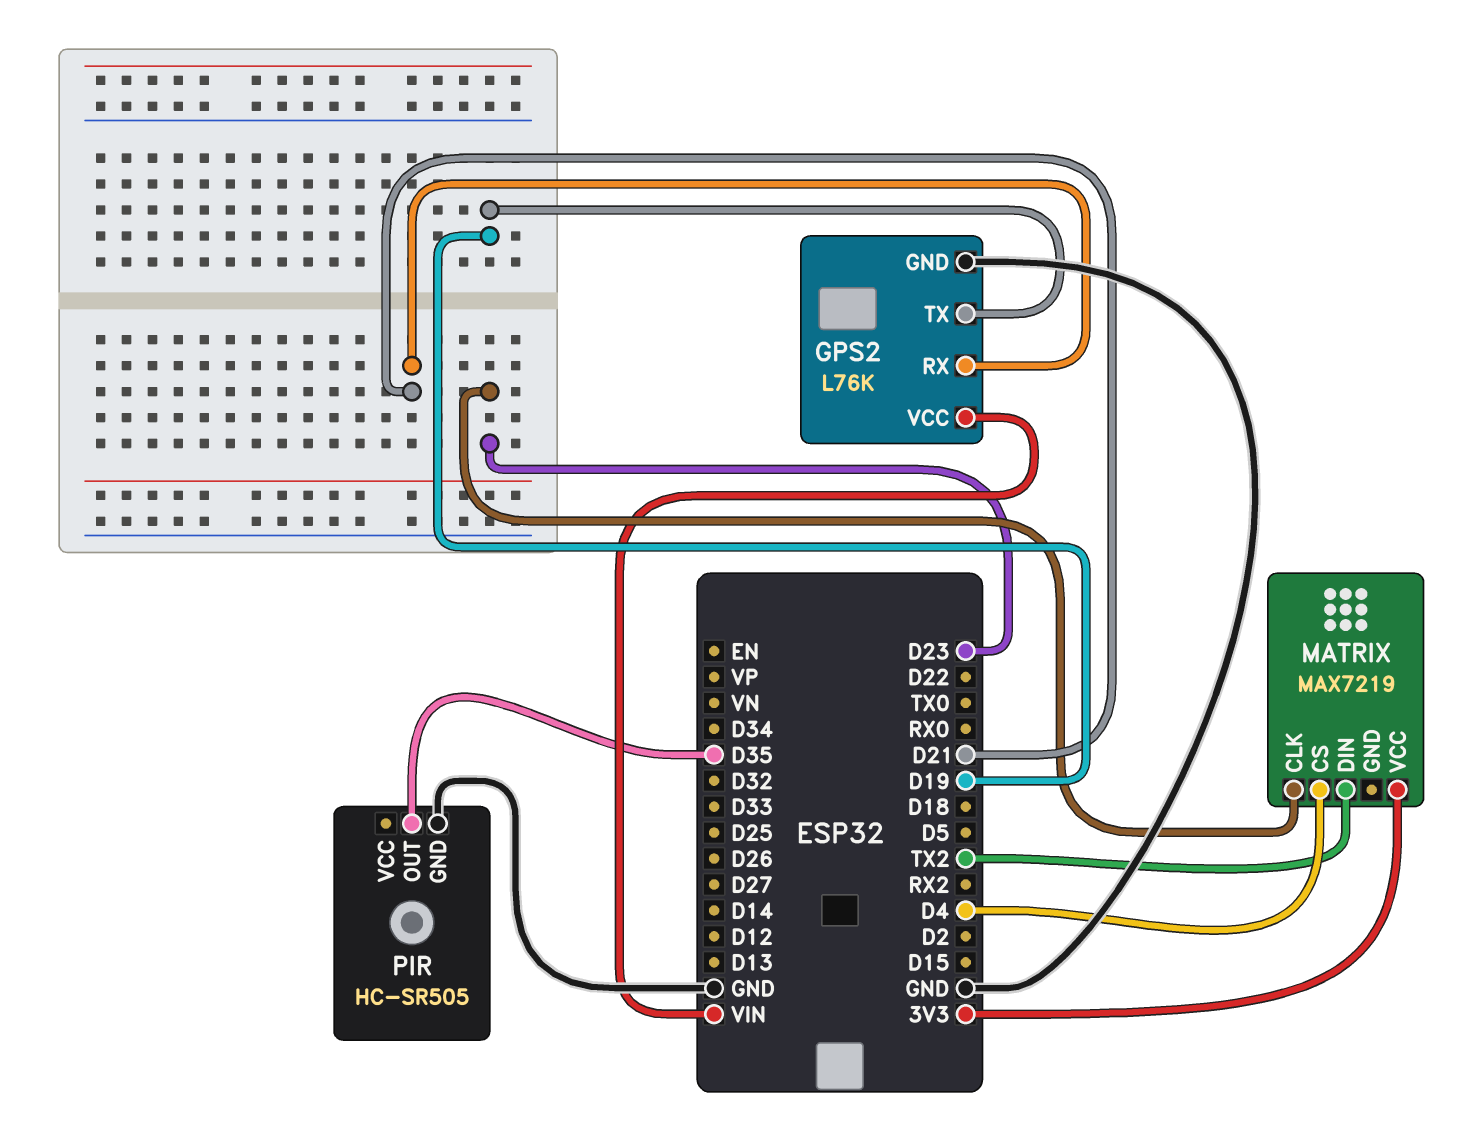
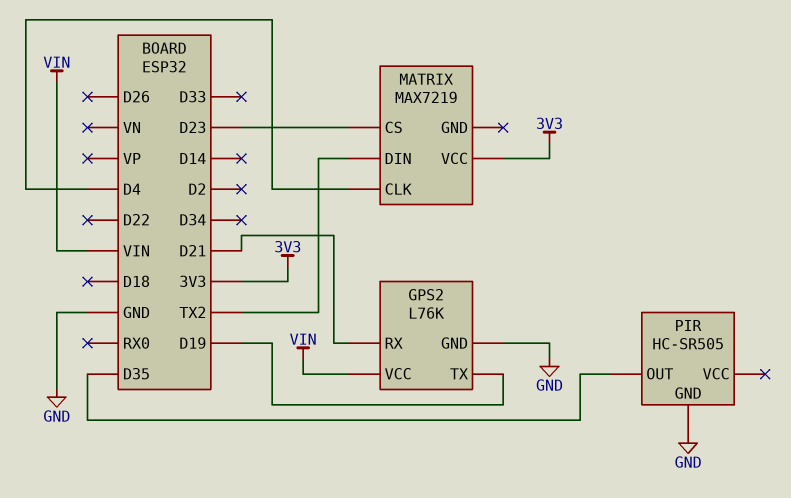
MATRIX pin CLK: D23 -> D4
MATRIX pin CS: D4 -> D23

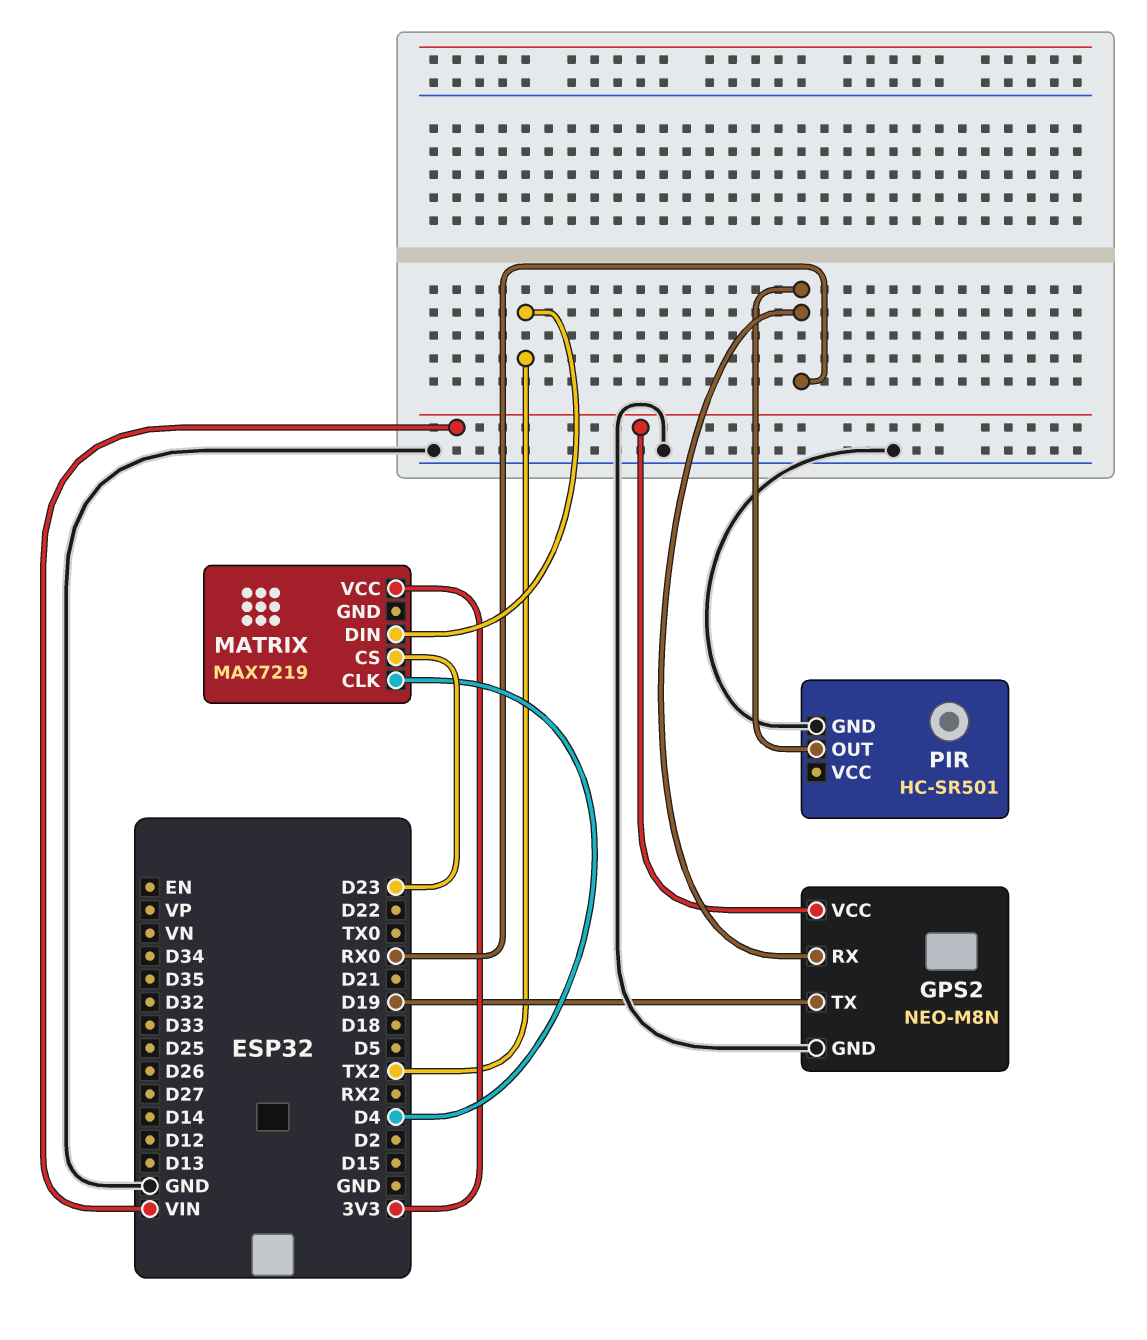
GPS2: L76K -> NEO-M8N
GPS2 pin RX: D21 -> RX0
PIR: HC-SR505 -> HC-SR501
PIR pin OUT: D35 -> RX0

